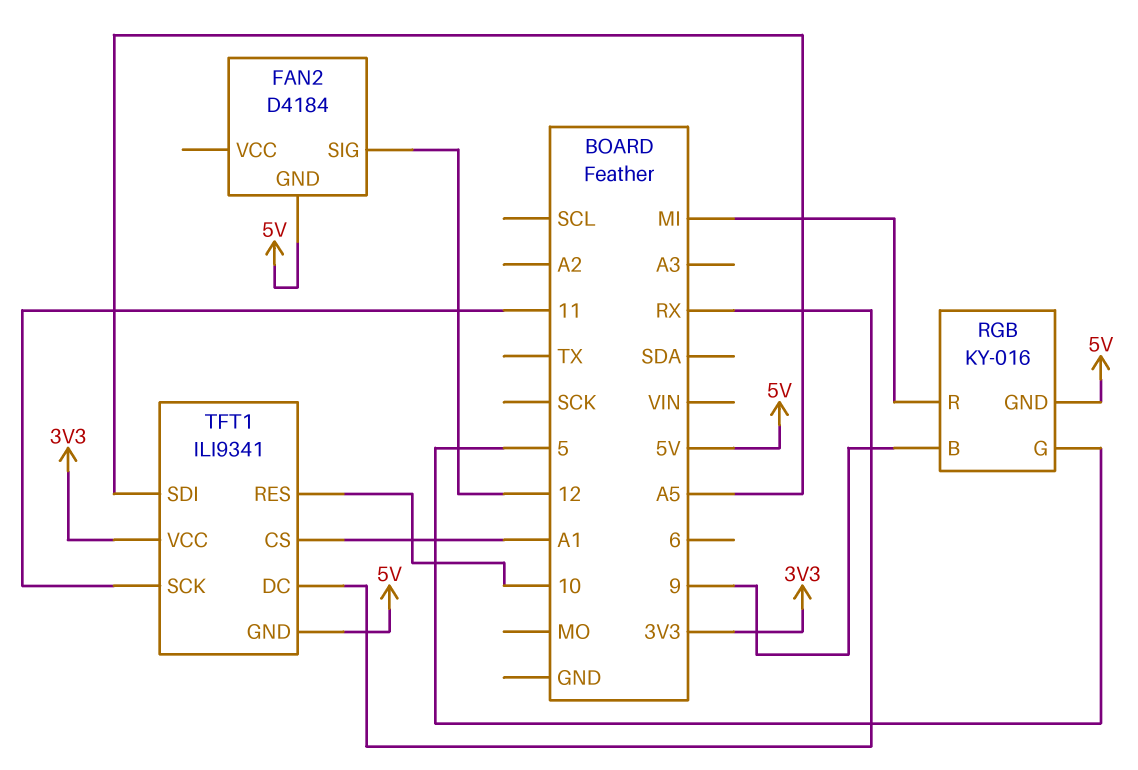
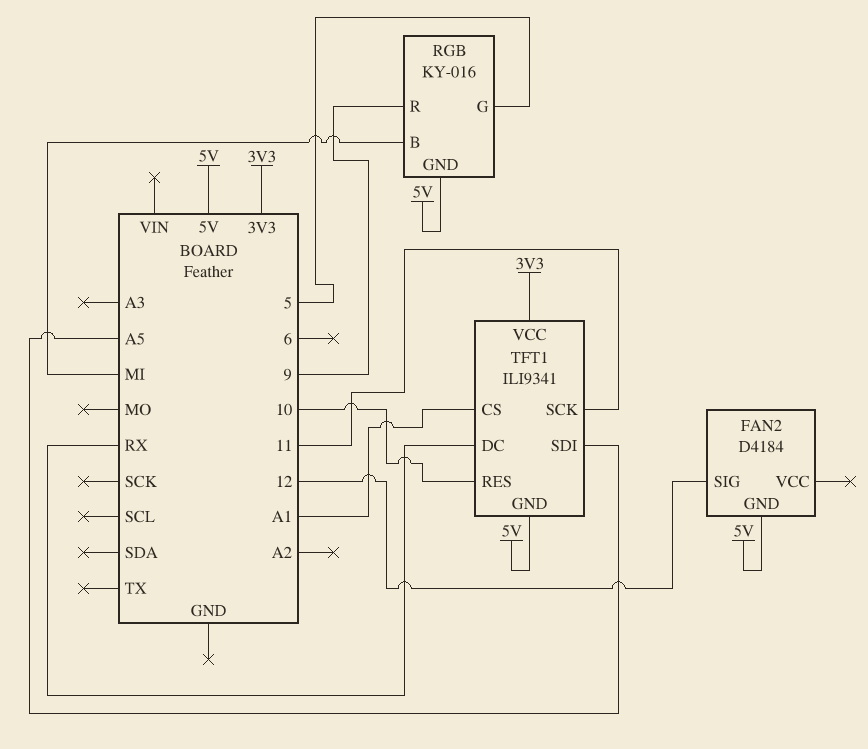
RGB pin B: 9 -> MI
RGB pin R: MI -> 9

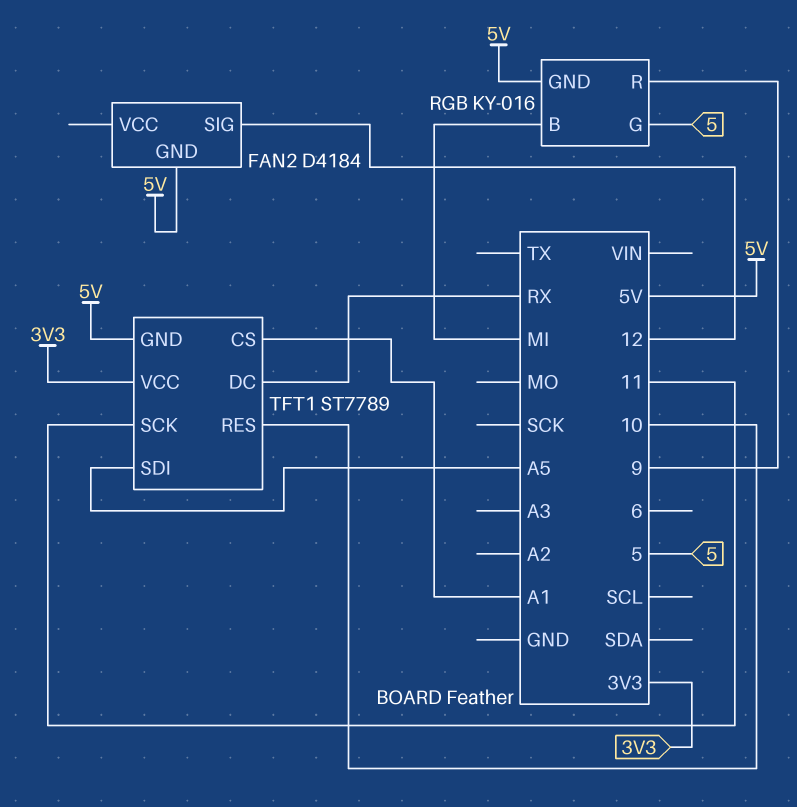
TFT1: ILI9341 -> ST7789

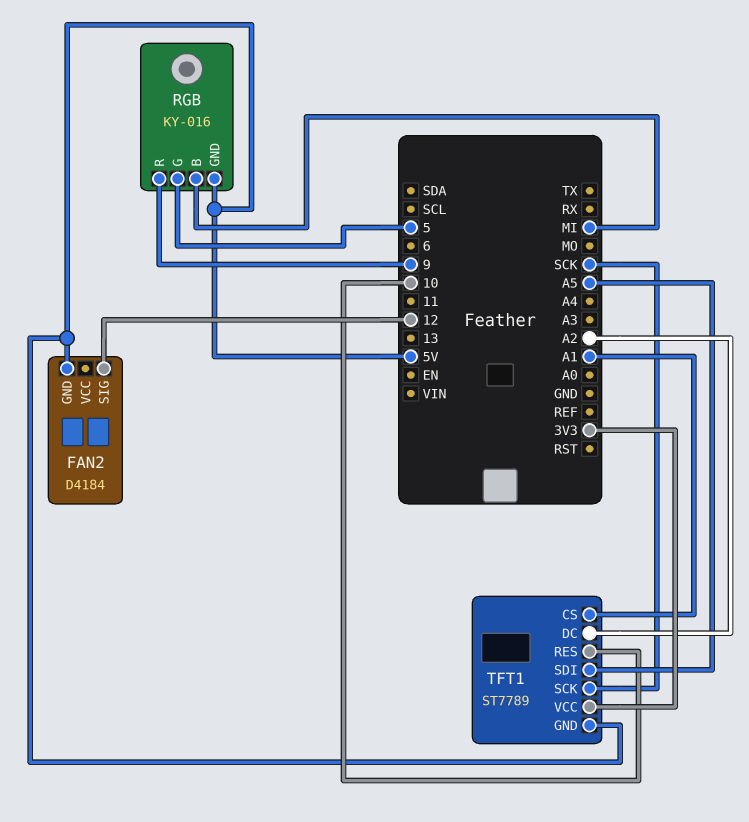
TFT1 pin DC: RX -> A2
TFT1 pin SCK: 11 -> SCK

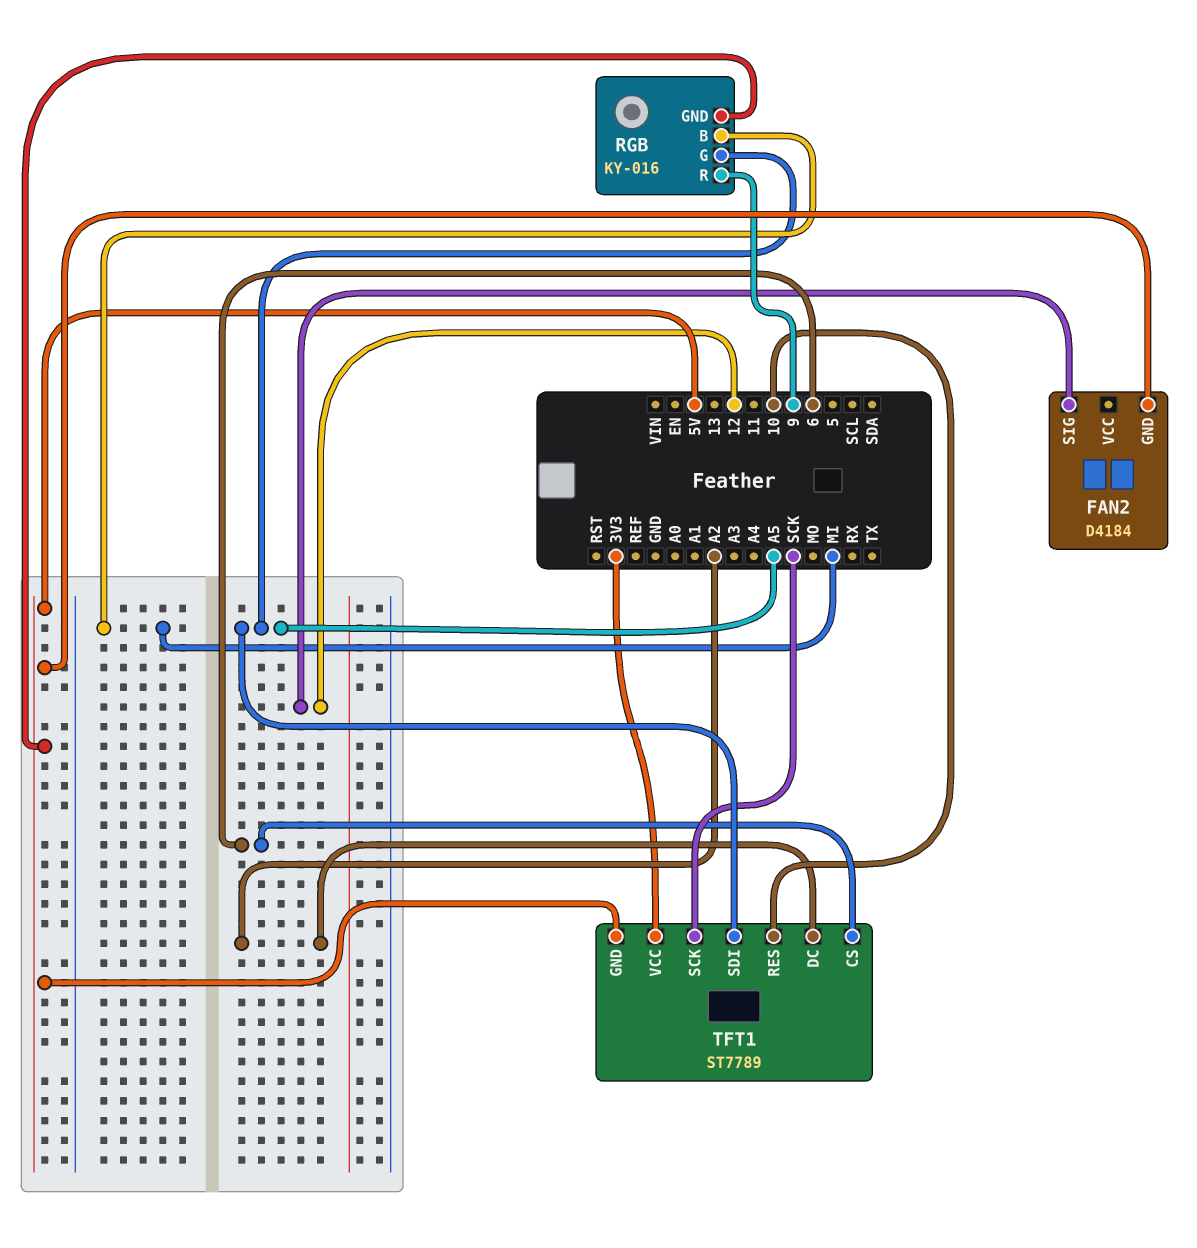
RGB pin G: 5 -> A5
TFT1 pin CS: A1 -> 6

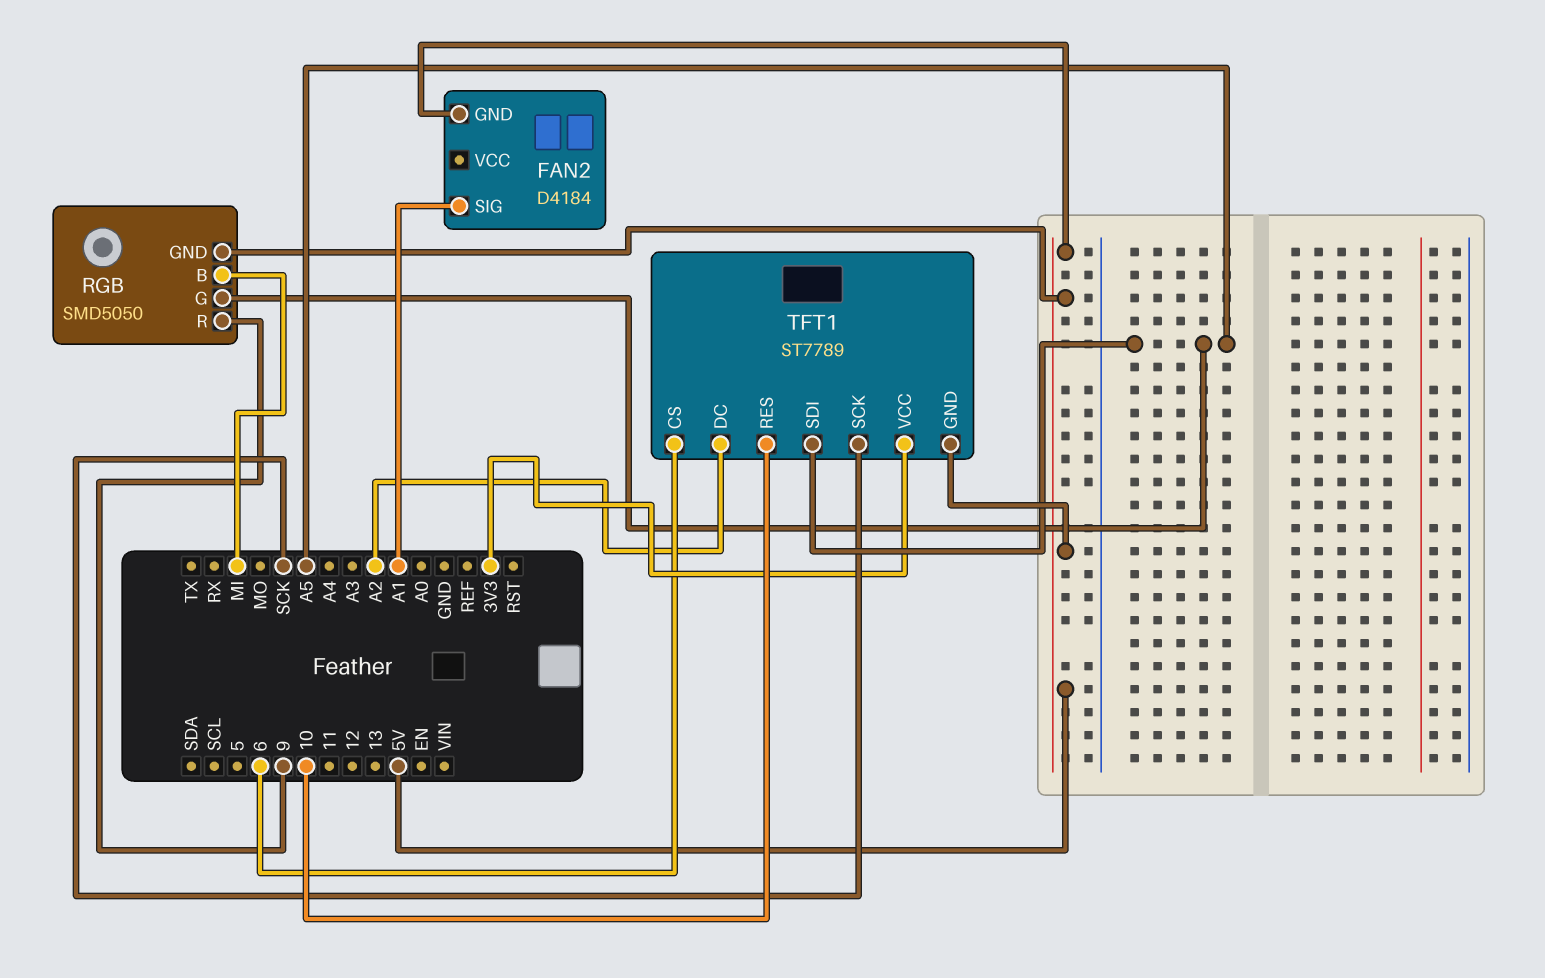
FAN2 pin SIG: 12 -> A1
RGB: KY-016 -> SMD5050

